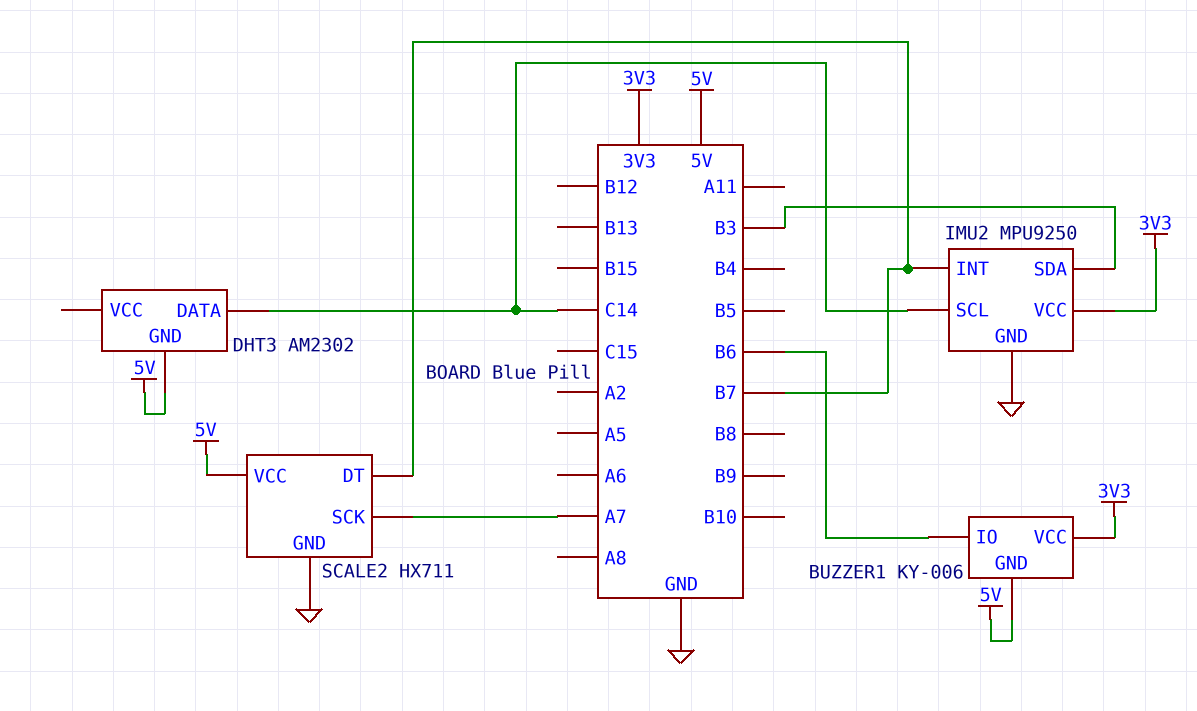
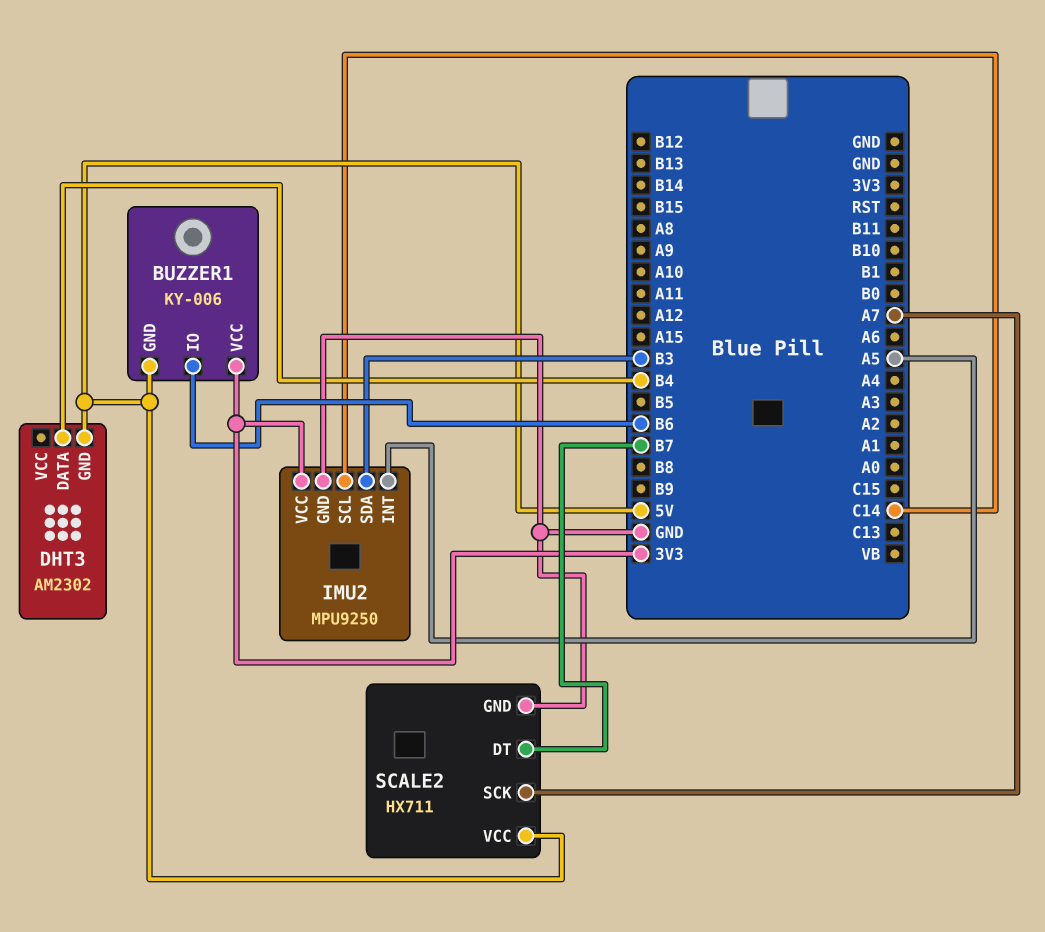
DHT3 pin DATA: C14 -> B4
IMU2 pin INT: B7 -> A5

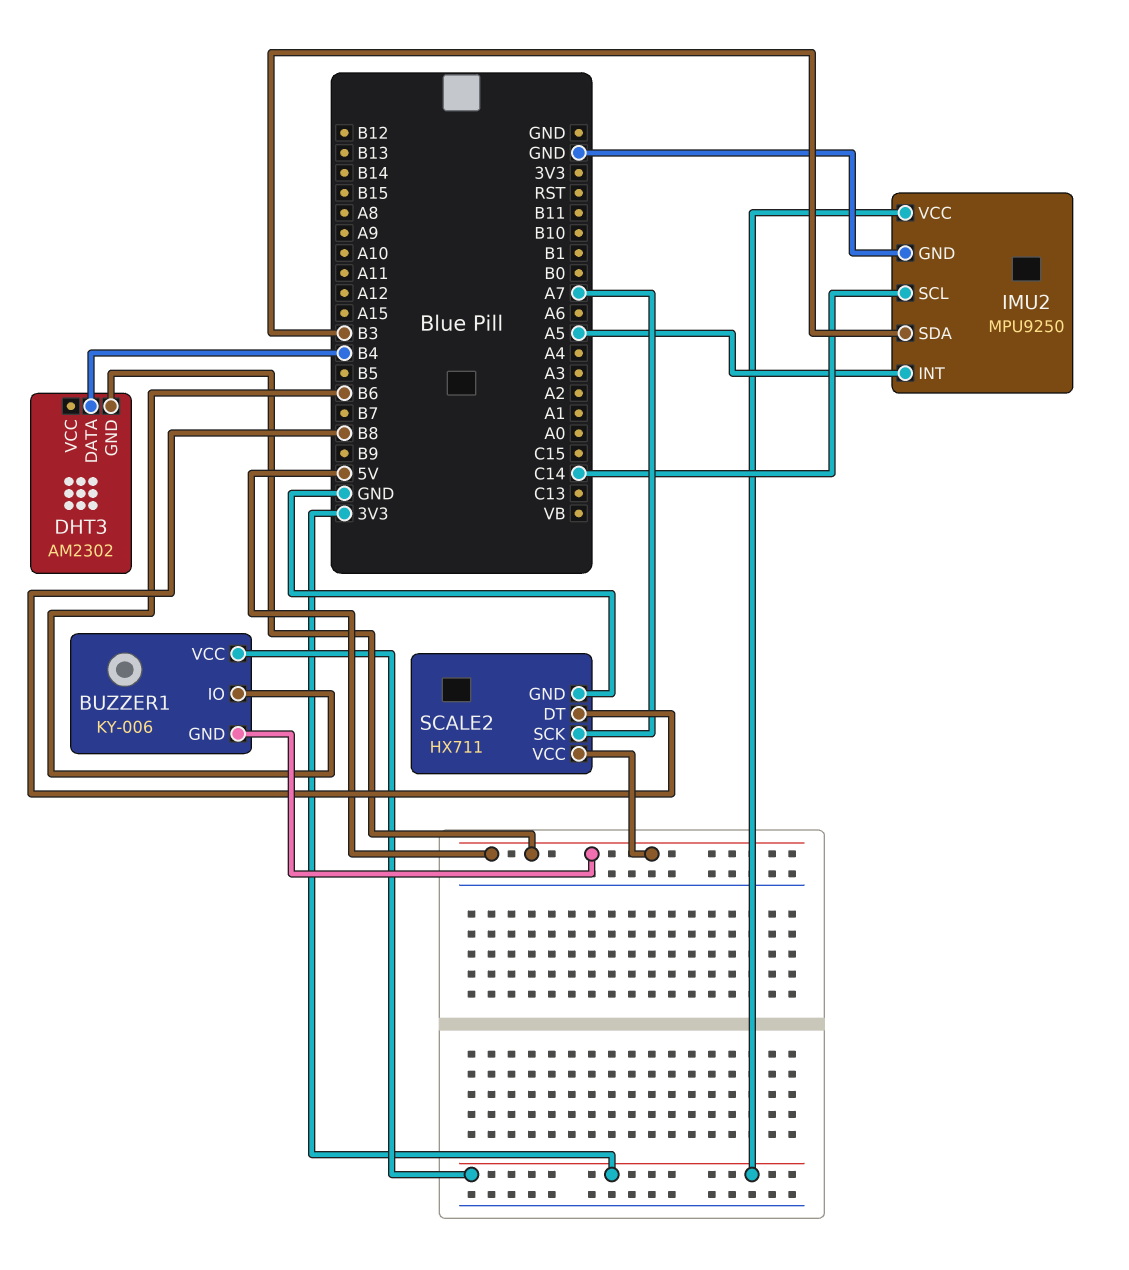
SCALE2 pin DT: B7 -> B8

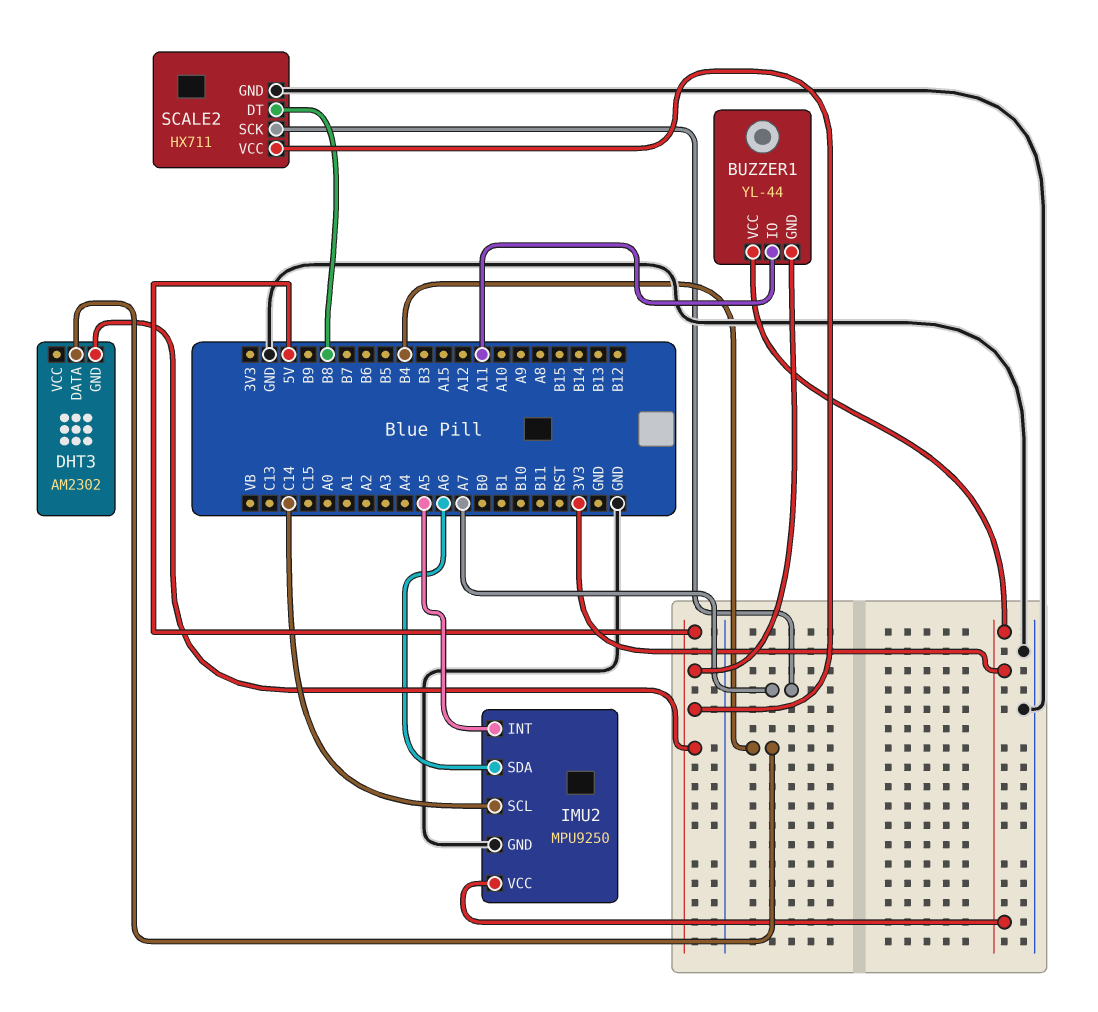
BUZZER1: KY-006 -> YL-44
BUZZER1 pin IO: B6 -> A11
IMU2 pin SDA: B3 -> A6

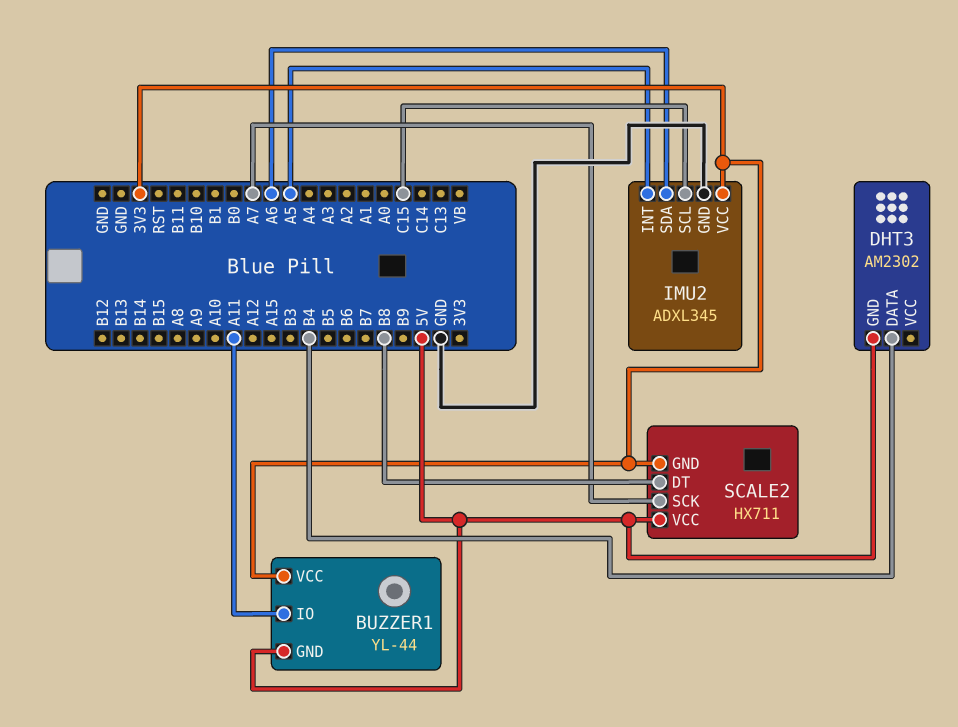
IMU2: MPU9250 -> ADXL345
IMU2 pin SCL: C14 -> C15
SCALE2 pin GND: GND -> 3V3

